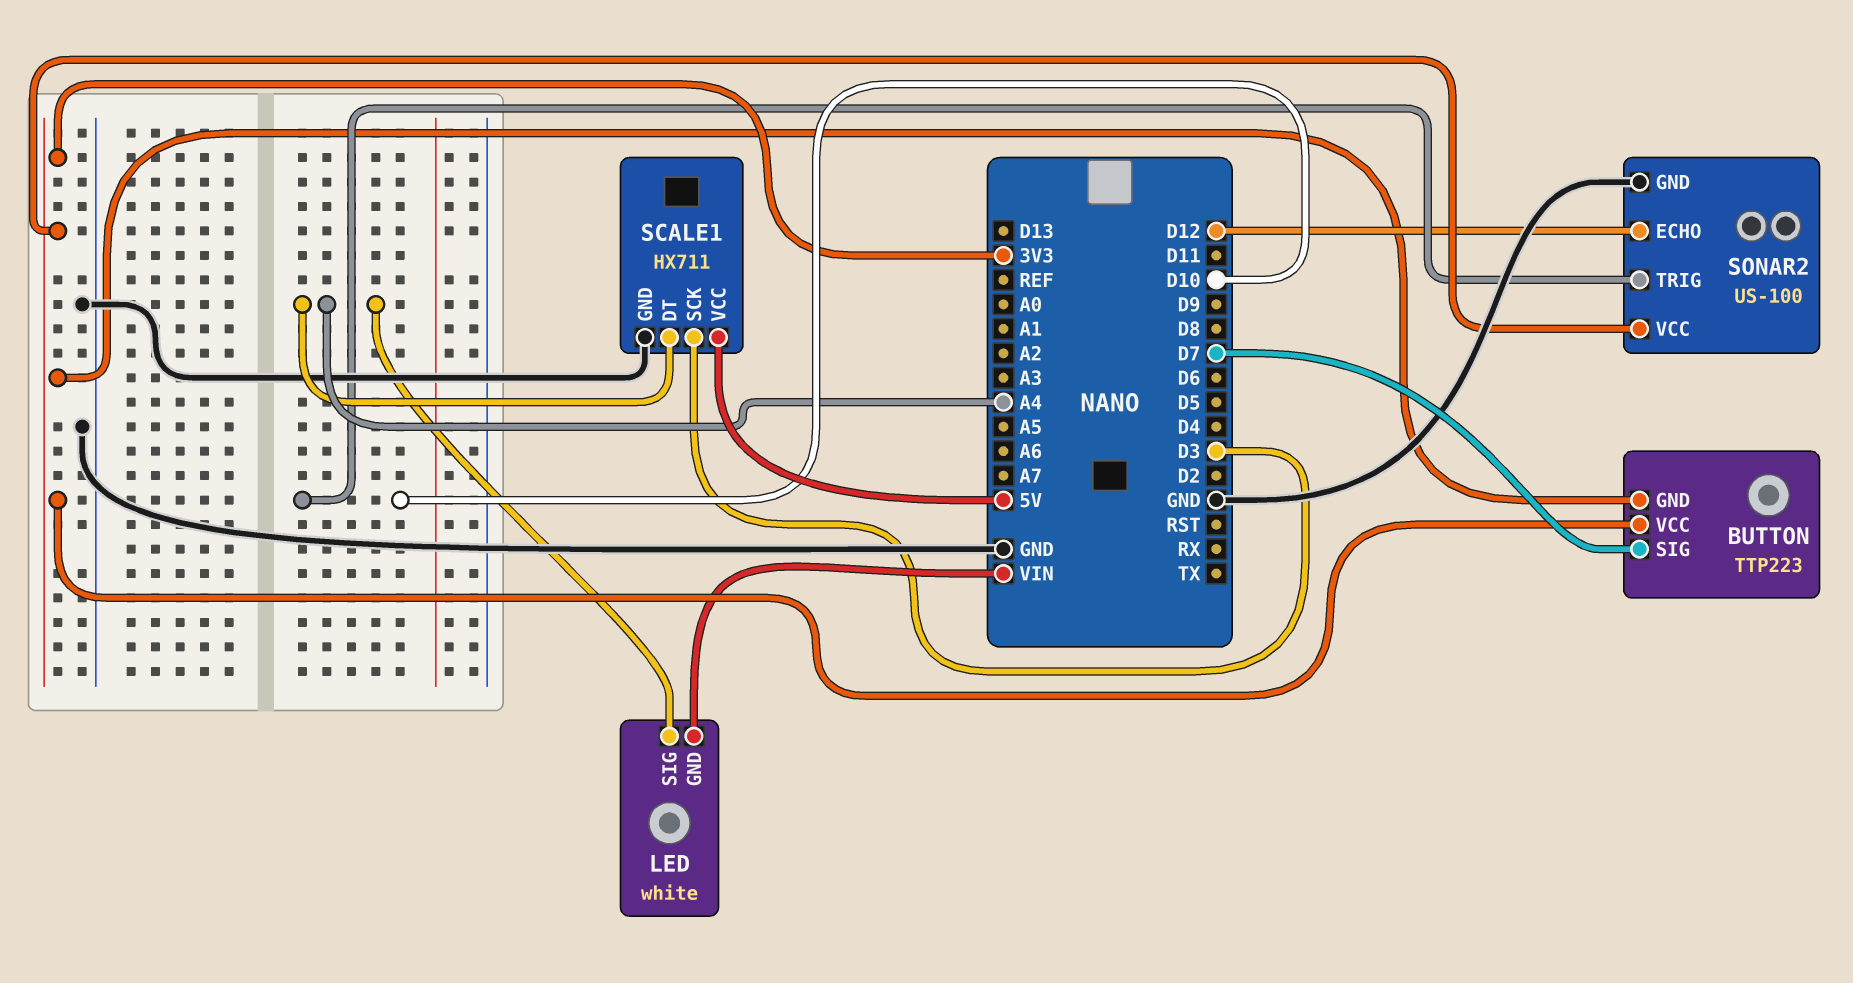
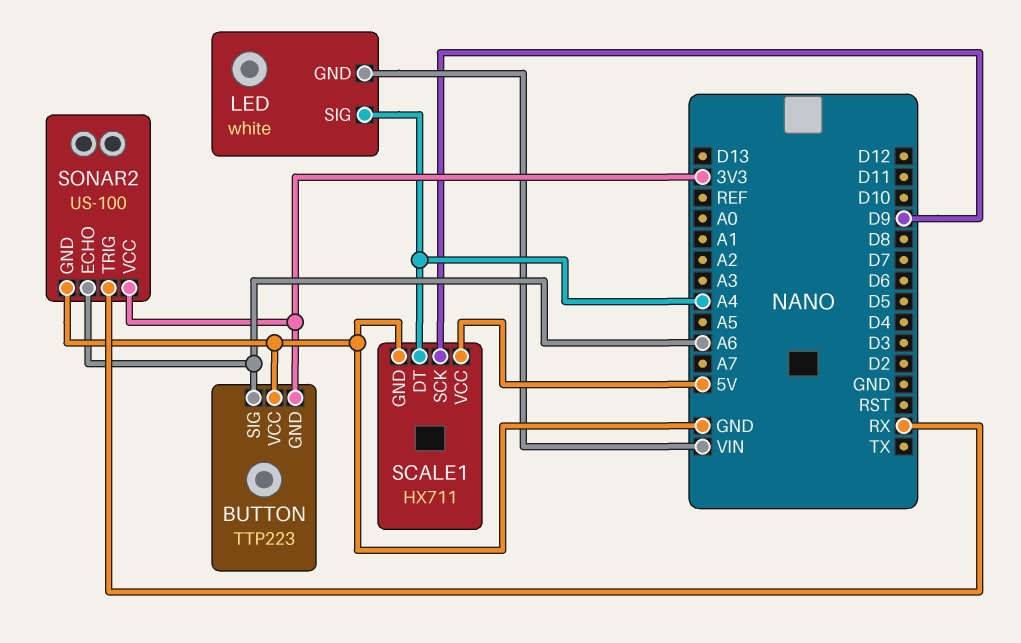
BUTTON pin SIG: D7 -> A6
BUTTON pin VCC: 3V3 -> GND
SCALE1 pin SCK: D3 -> D9
SONAR2 pin ECHO: D12 -> A6
SONAR2 pin TRIG: D10 -> RX

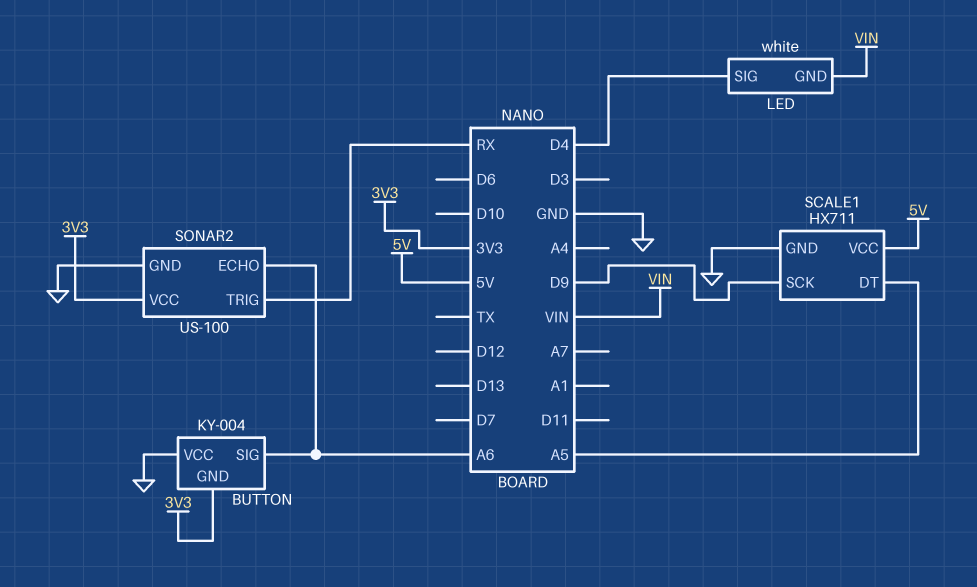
BUTTON: TTP223 -> KY-004
LED pin SIG: A4 -> D4
SCALE1 pin DT: A4 -> A5

